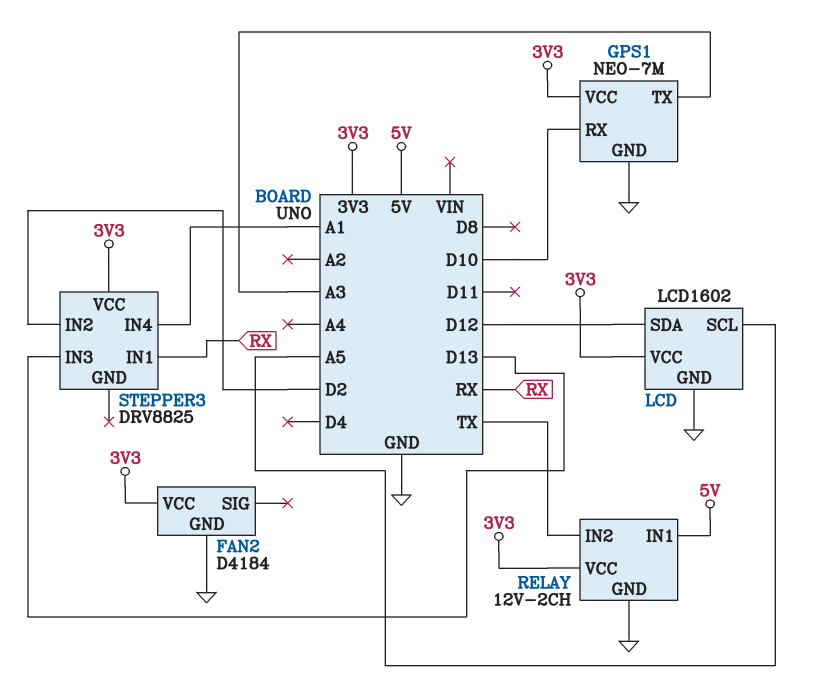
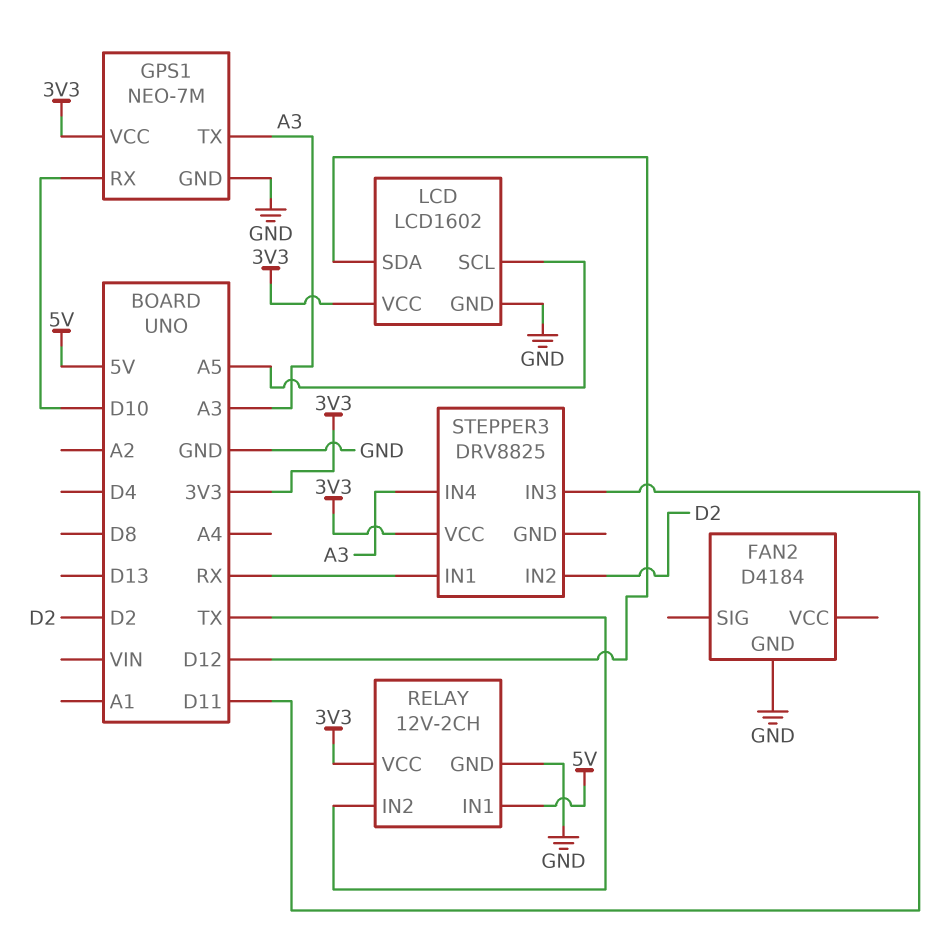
FAN2 pin VCC: 3V3 -> none
STEPPER3 pin IN3: D13 -> D11
STEPPER3 pin IN4: A1 -> A3

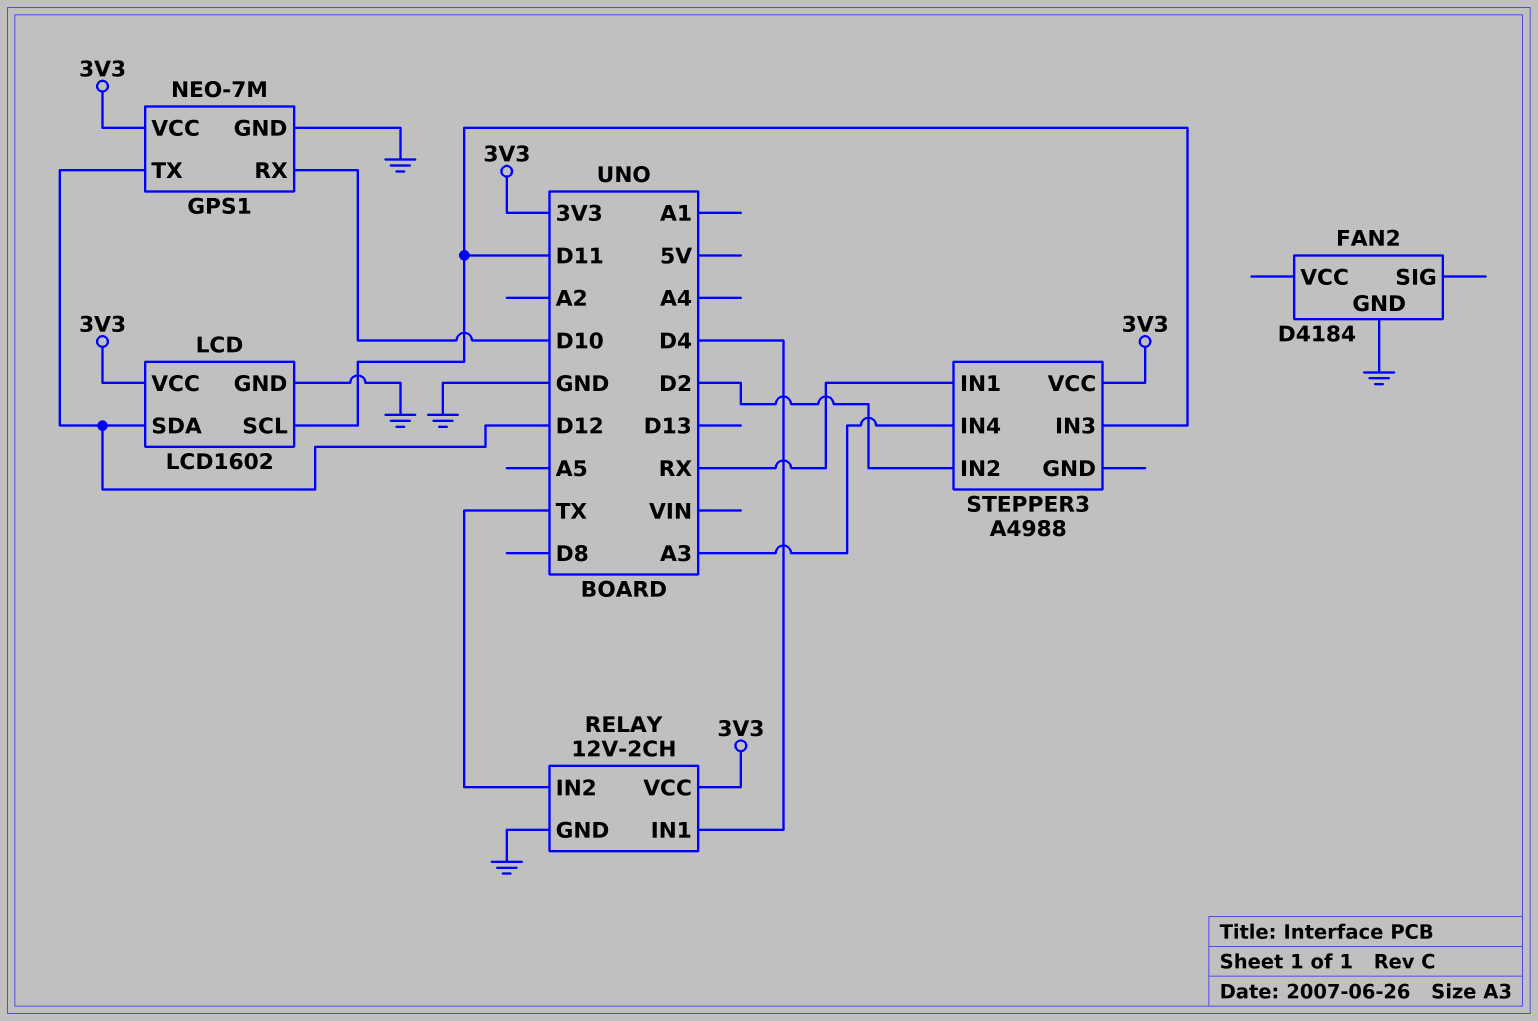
GPS1 pin TX: A3 -> D12
LCD pin SCL: A5 -> D11
RELAY pin IN1: 5V -> D4
STEPPER3: DRV8825 -> A4988

